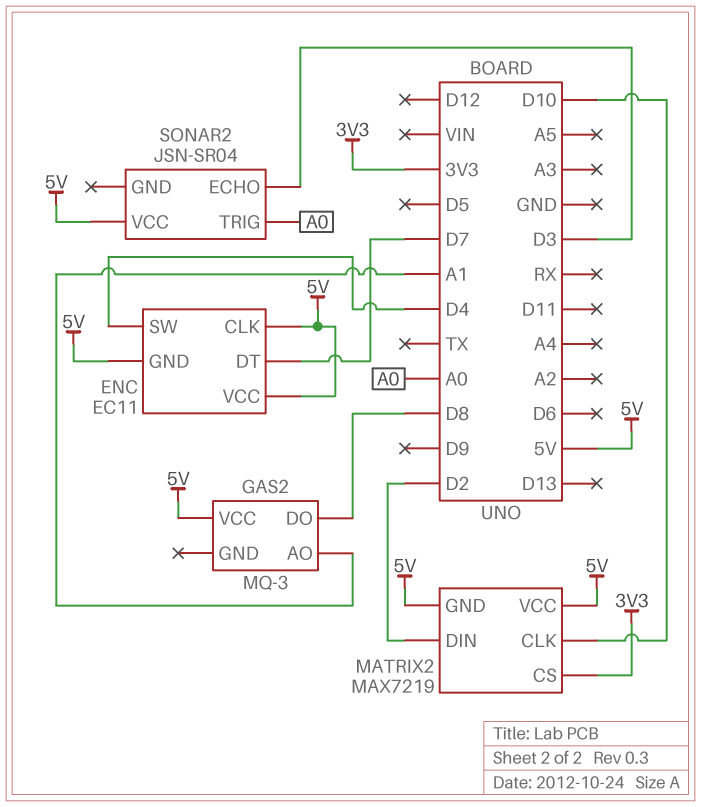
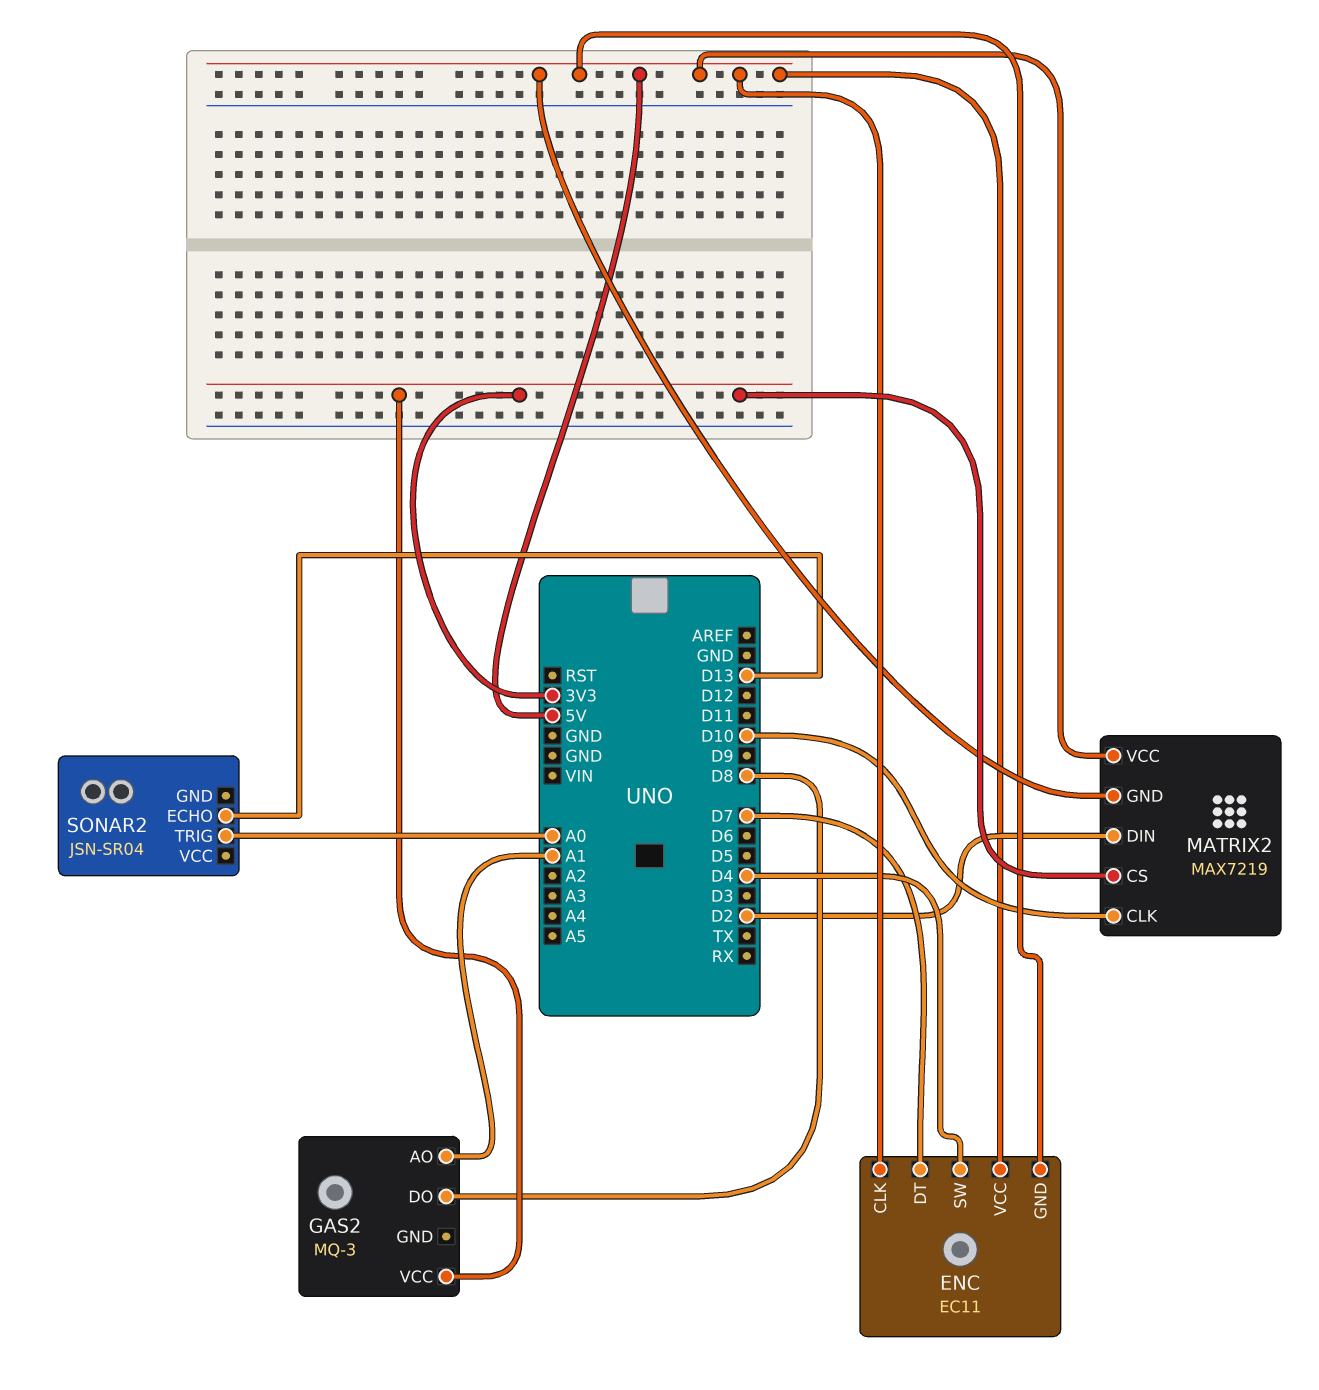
GAS2 pin VCC: 5V -> 3V3
SONAR2 pin ECHO: D3 -> D13
SONAR2 pin VCC: 5V -> none

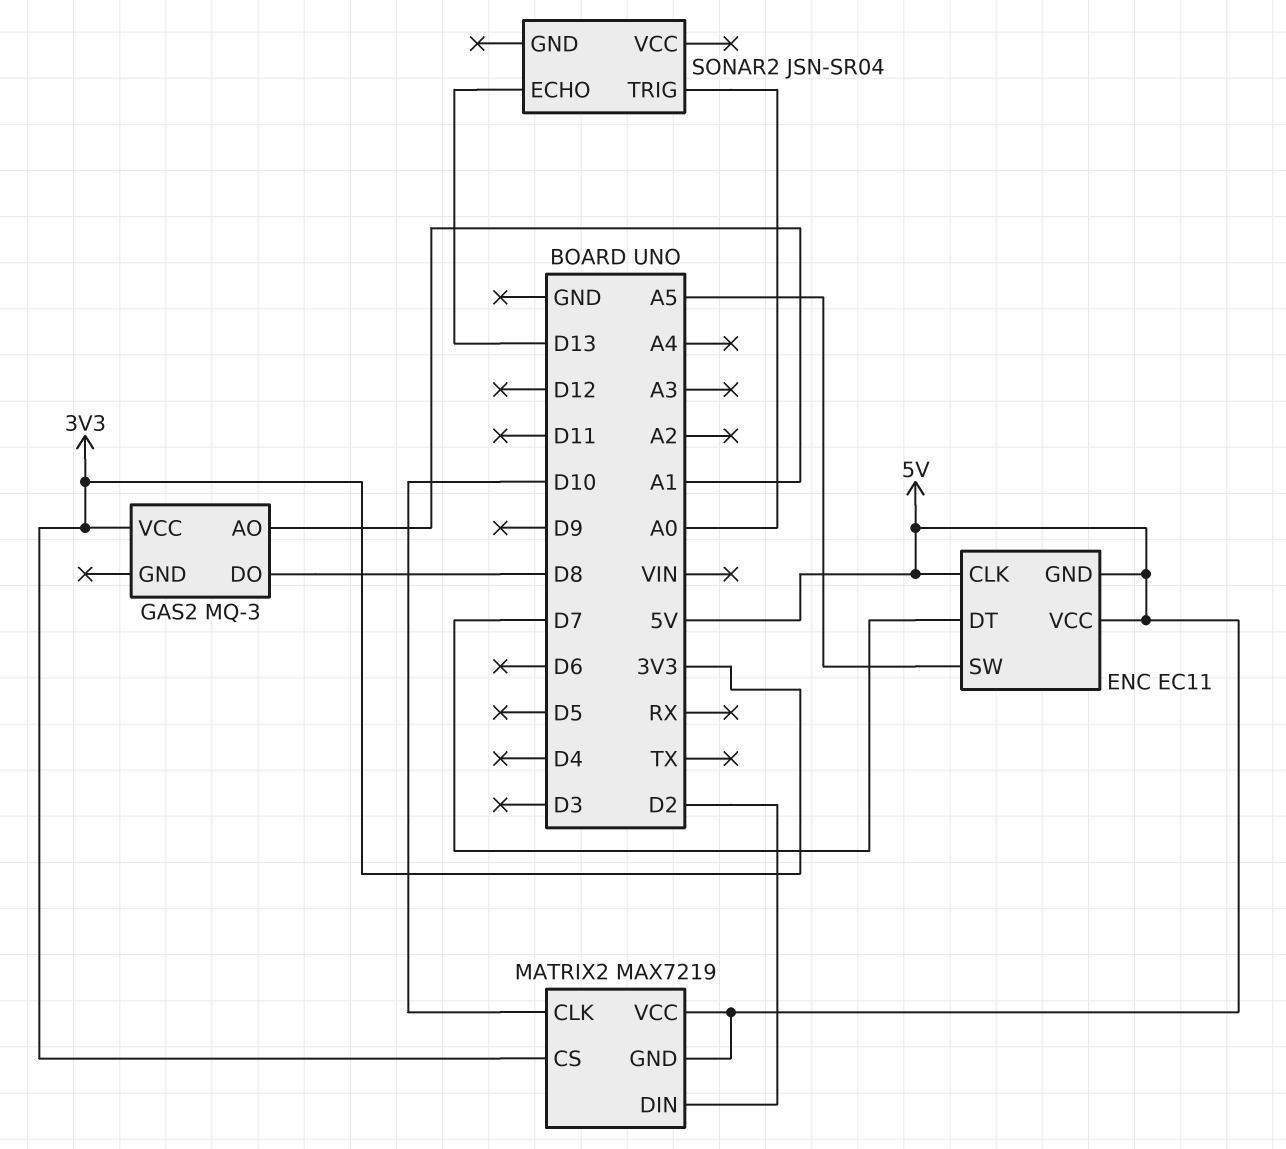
ENC pin SW: D4 -> A5

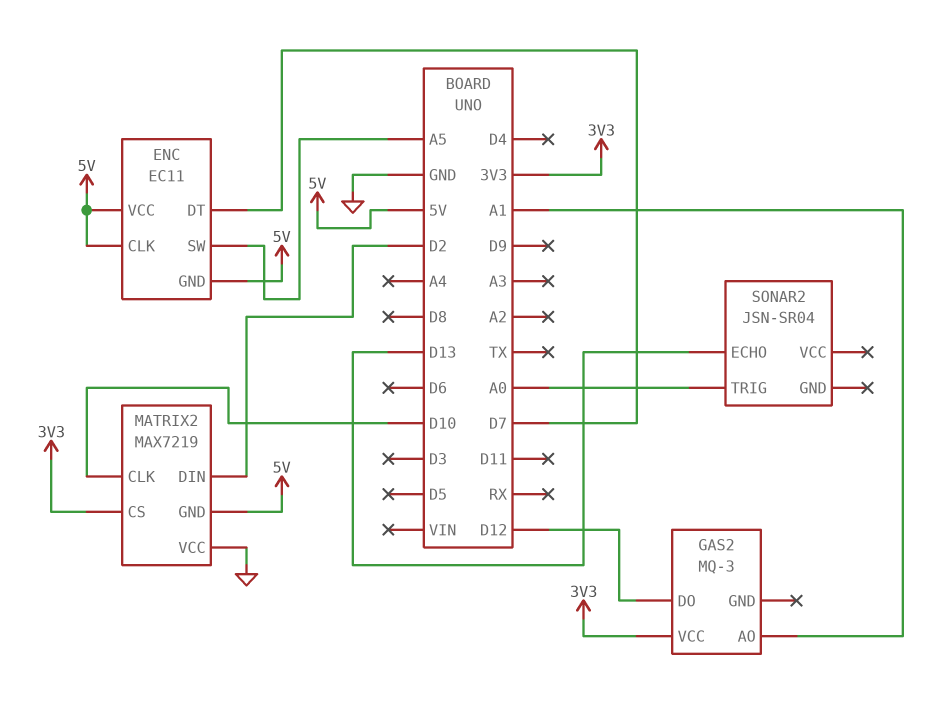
GAS2 pin DO: D8 -> D12
MATRIX2 pin VCC: 5V -> GND

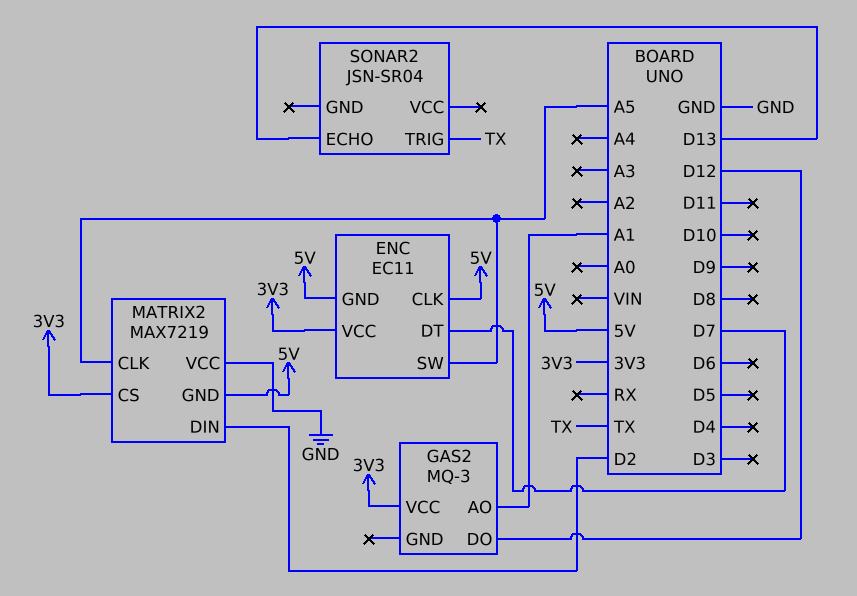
ENC pin VCC: 5V -> 3V3
MATRIX2 pin CLK: D10 -> A5
SONAR2 pin TRIG: A0 -> TX

